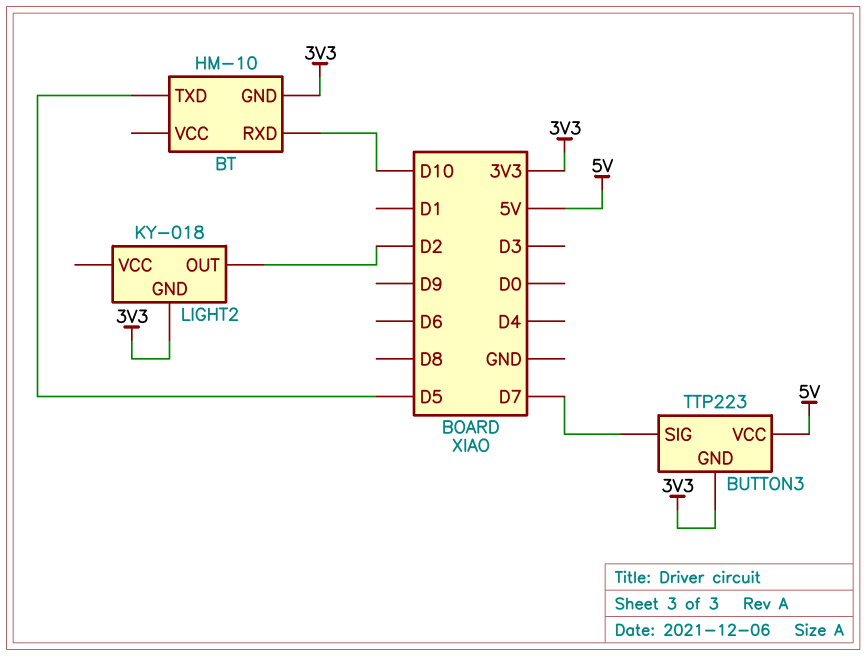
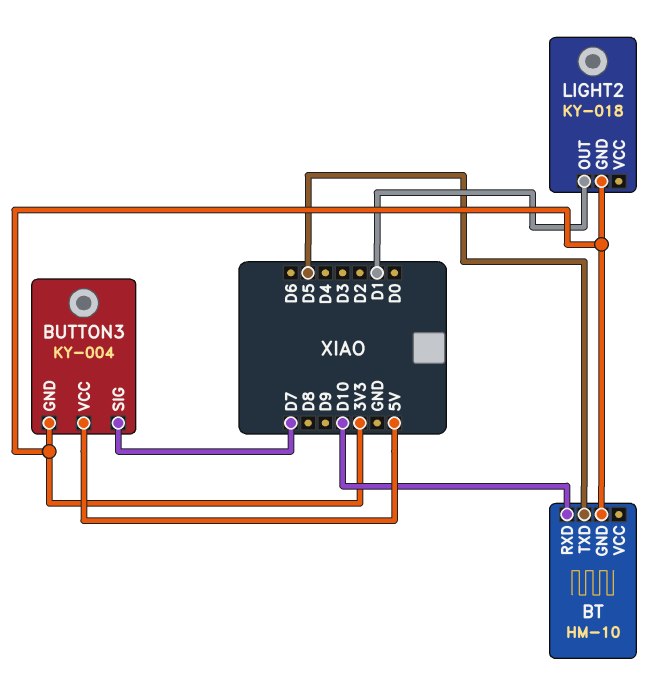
BUTTON3: TTP223 -> KY-004
LIGHT2 pin OUT: D2 -> D1

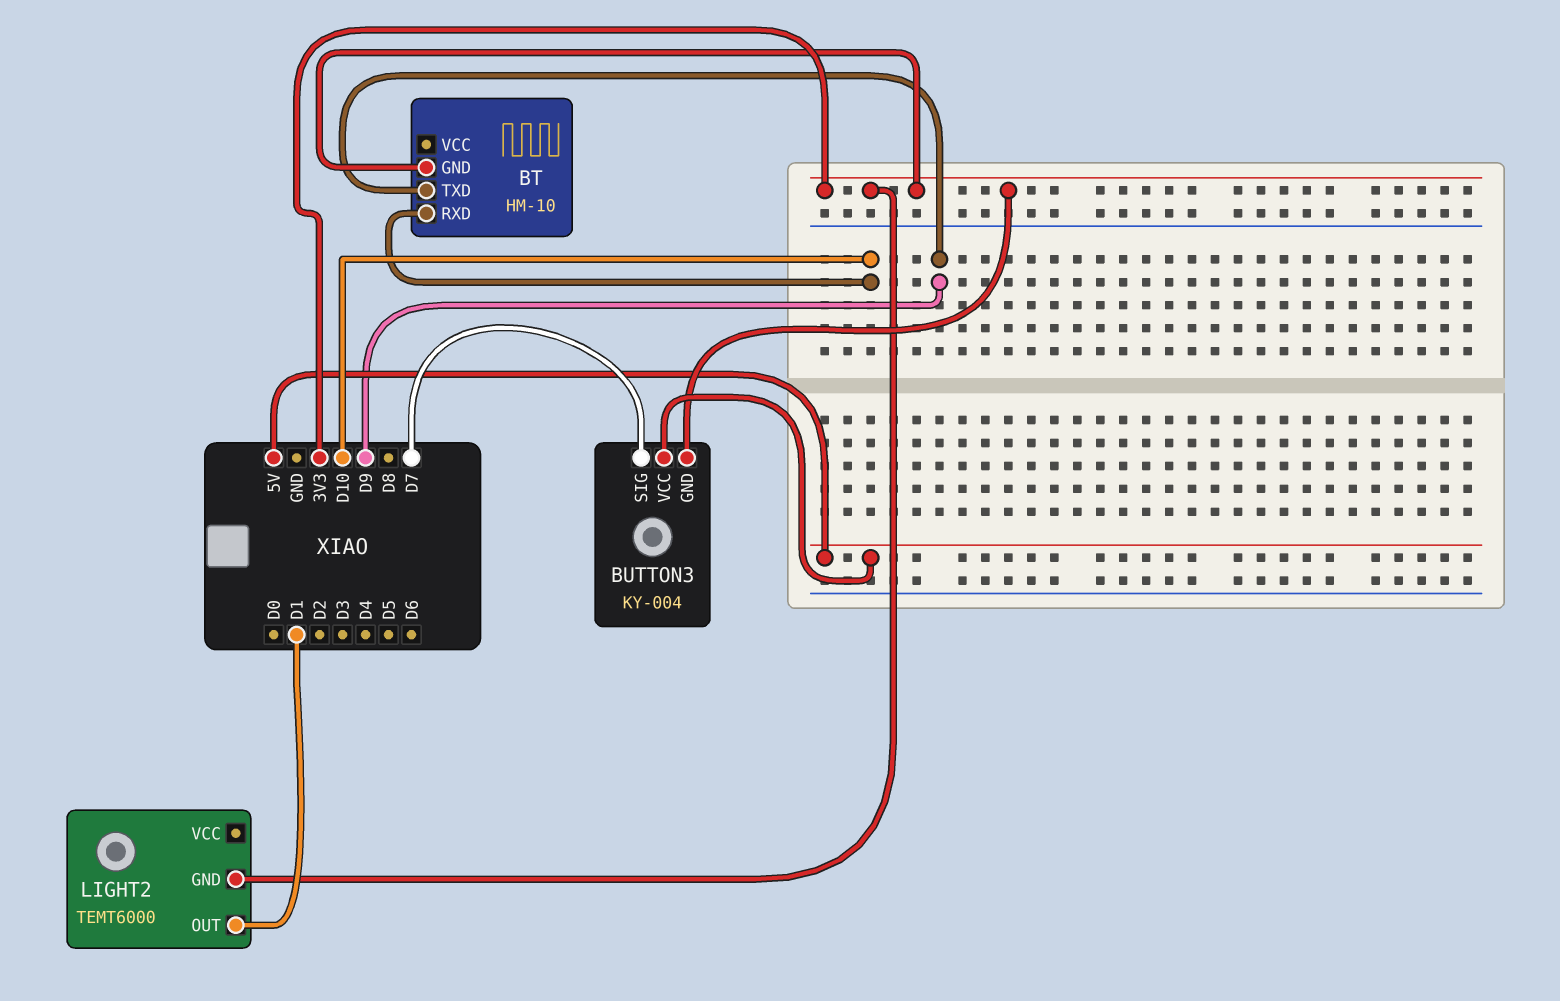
BT pin TXD: D5 -> D9
LIGHT2: KY-018 -> TEMT6000

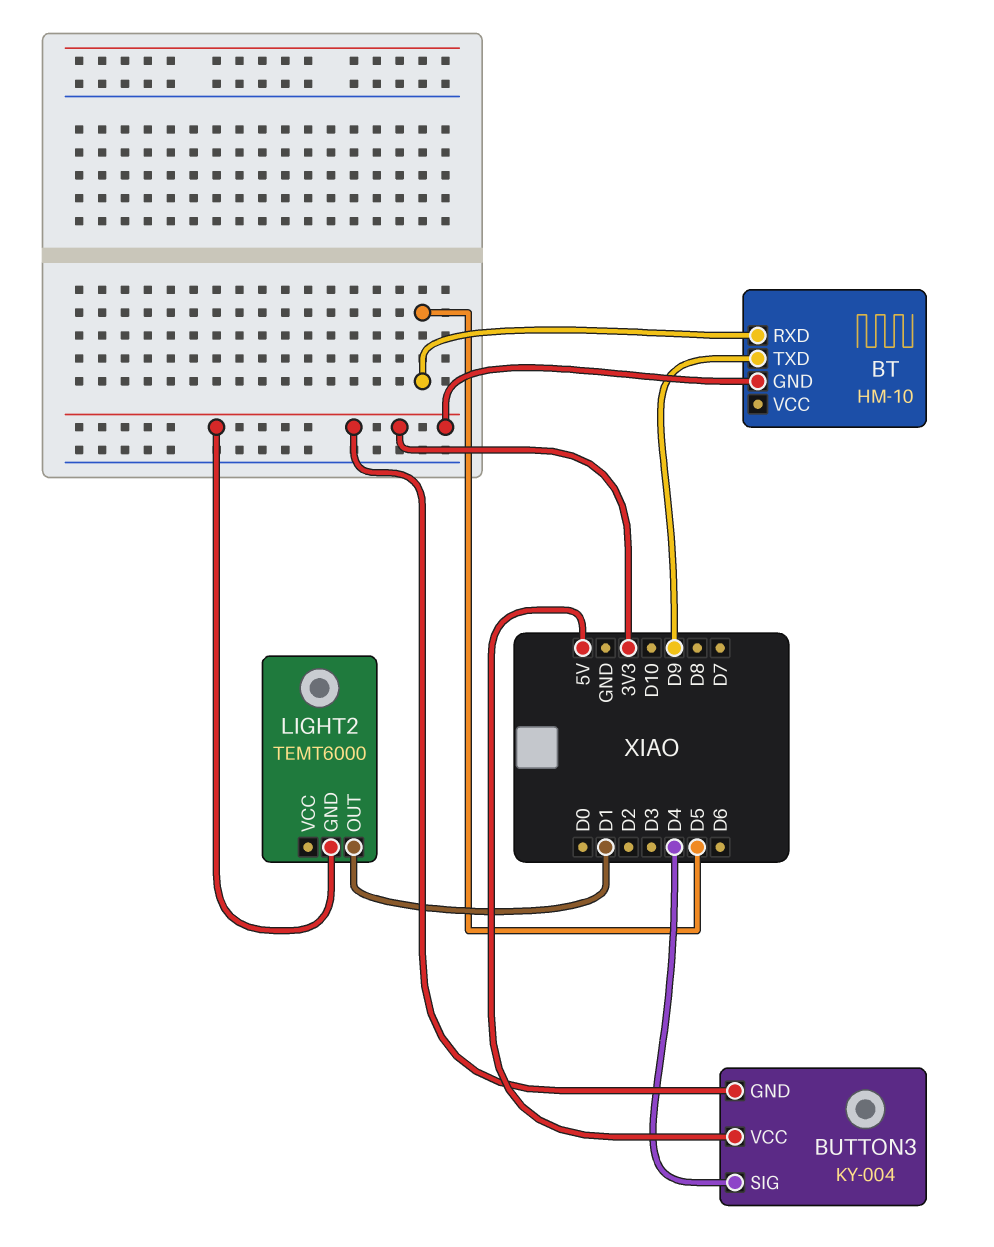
BT pin RXD: D10 -> D5
BUTTON3 pin SIG: D7 -> D4

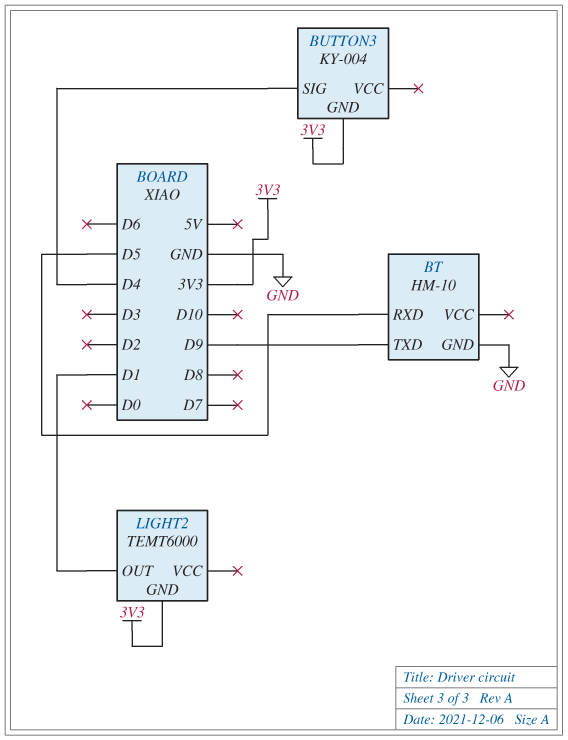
BT pin GND: 3V3 -> GND
BUTTON3 pin VCC: 5V -> none

